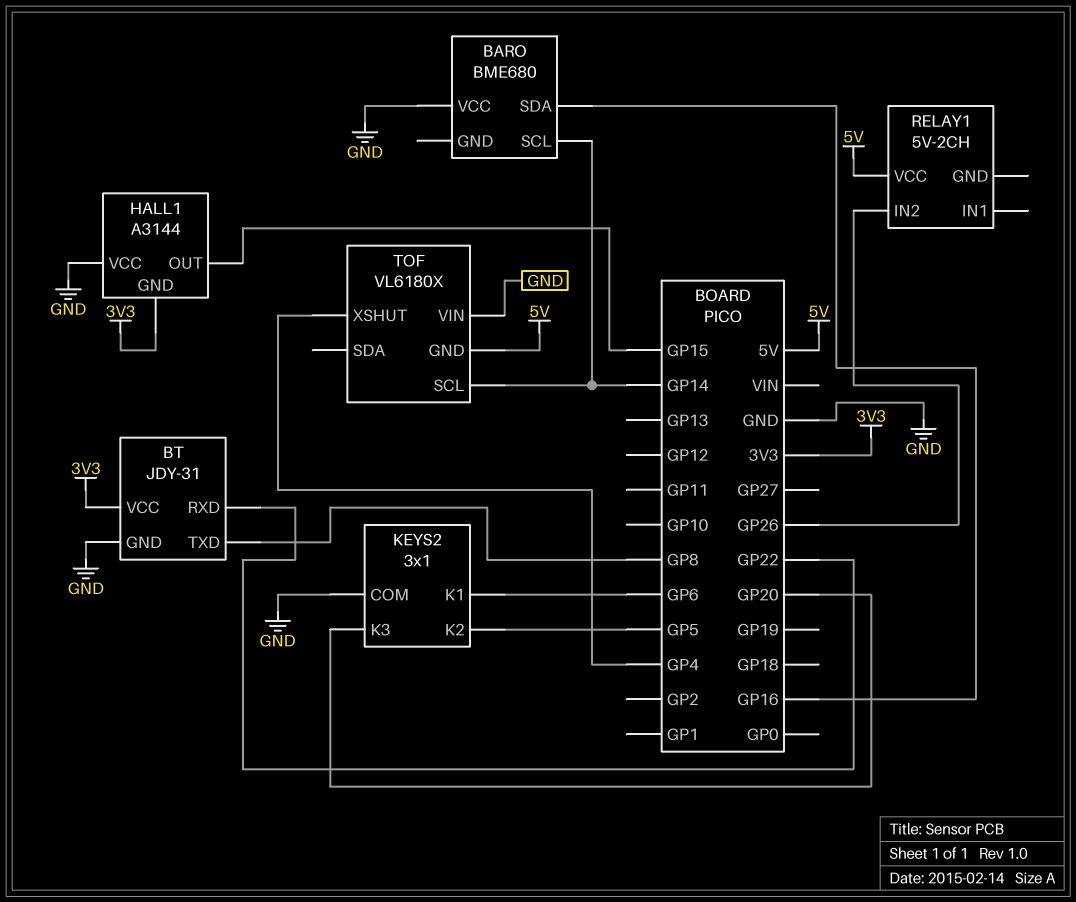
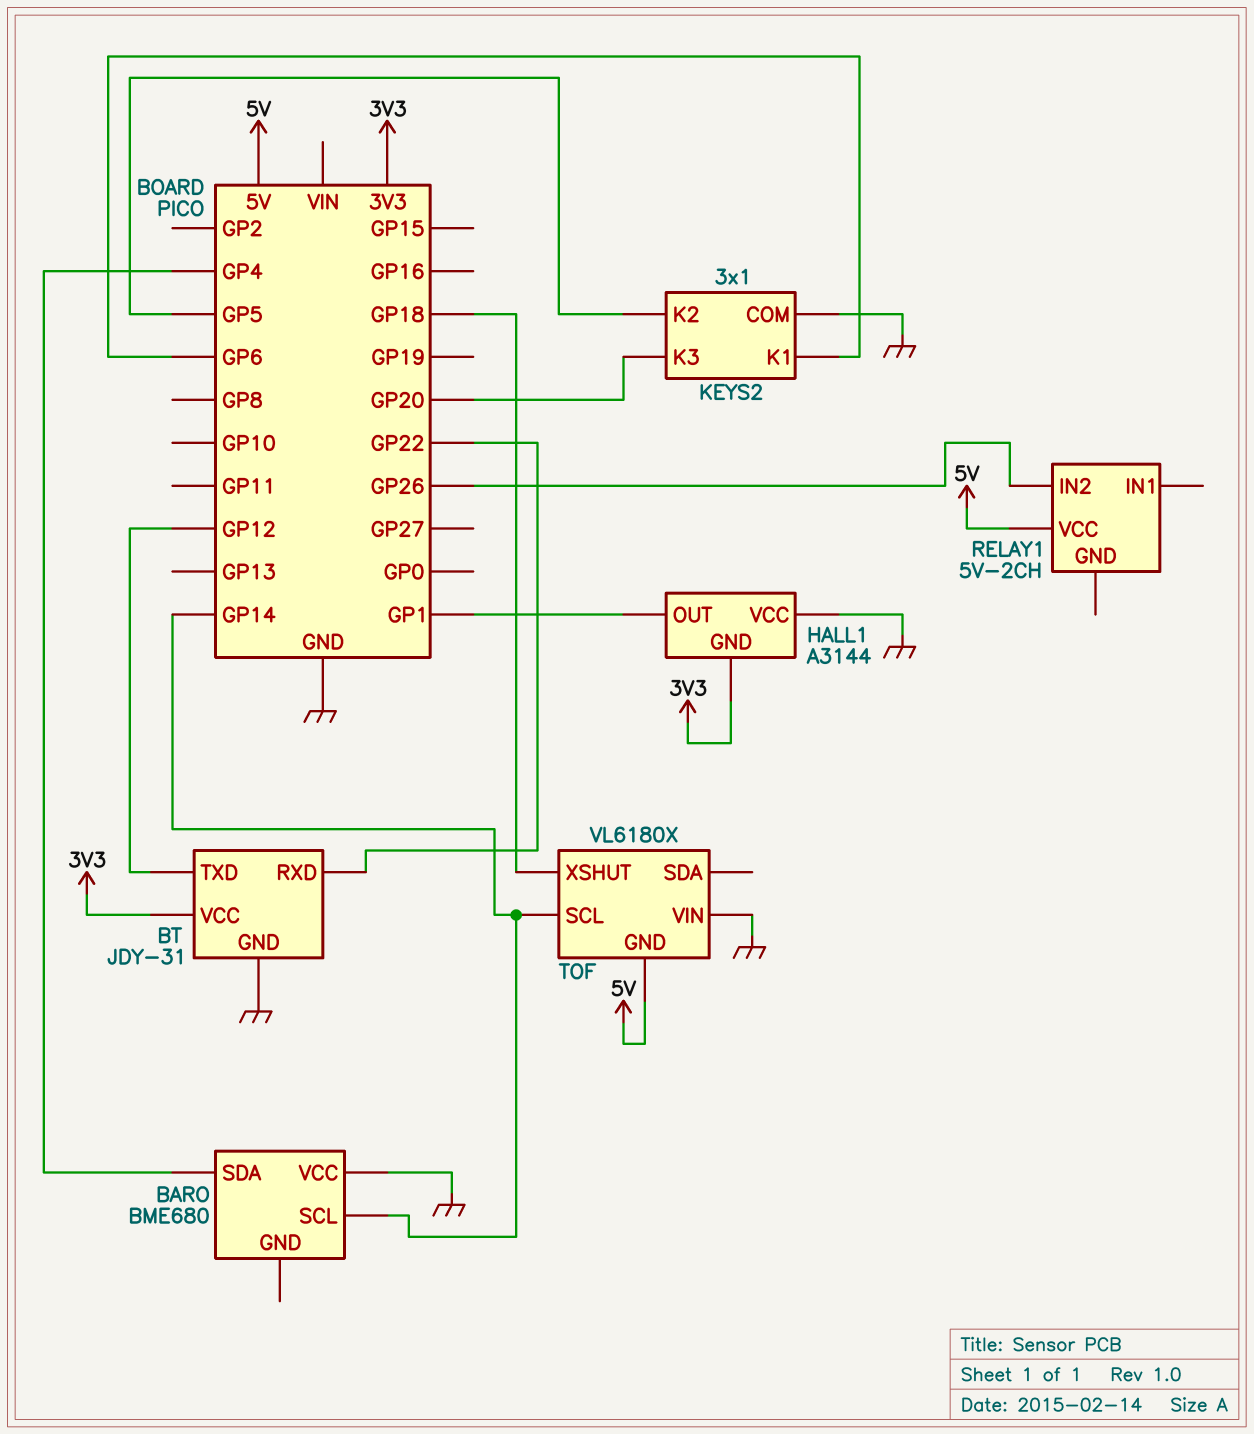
BARO pin SDA: GP16 -> GP4
BT pin TXD: GP8 -> GP12
HALL1 pin OUT: GP15 -> GP1
TOF pin XSHUT: GP4 -> GP18

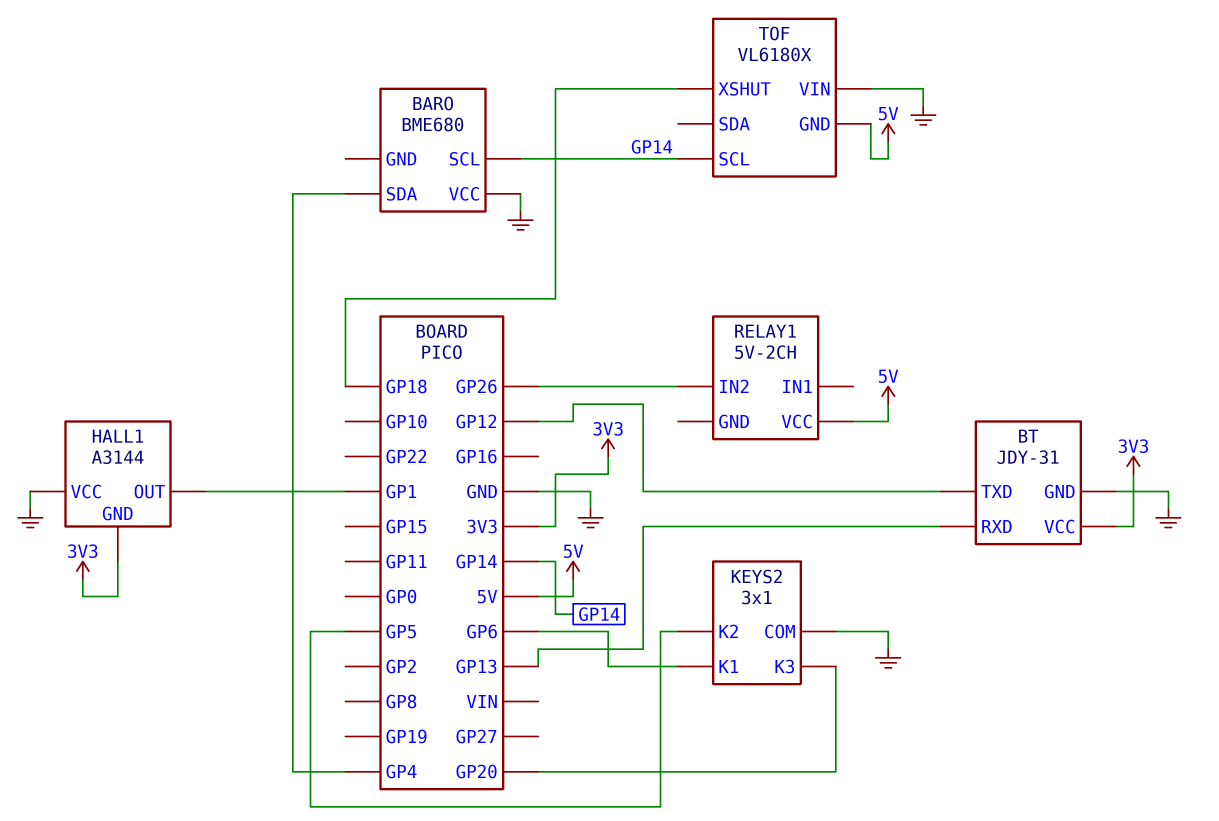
BT pin RXD: GP22 -> GP13

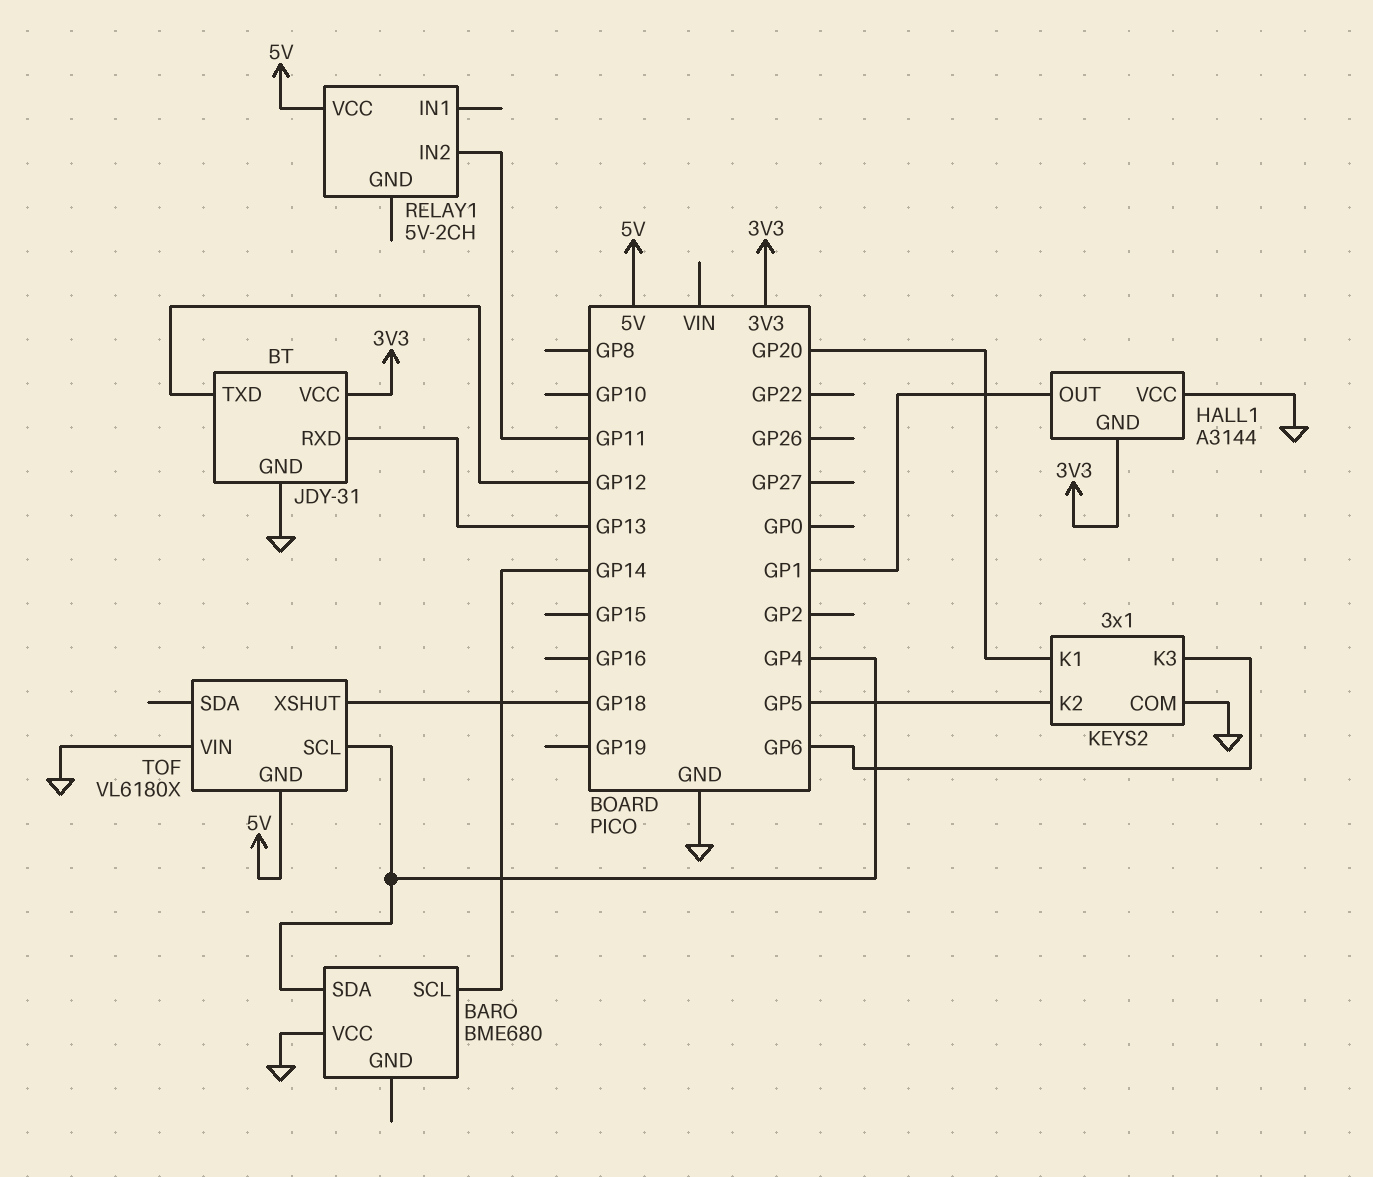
KEYS2 pin K1: GP6 -> GP20
KEYS2 pin K3: GP20 -> GP6
RELAY1 pin IN2: GP26 -> GP11
TOF pin SCL: GP14 -> GP4

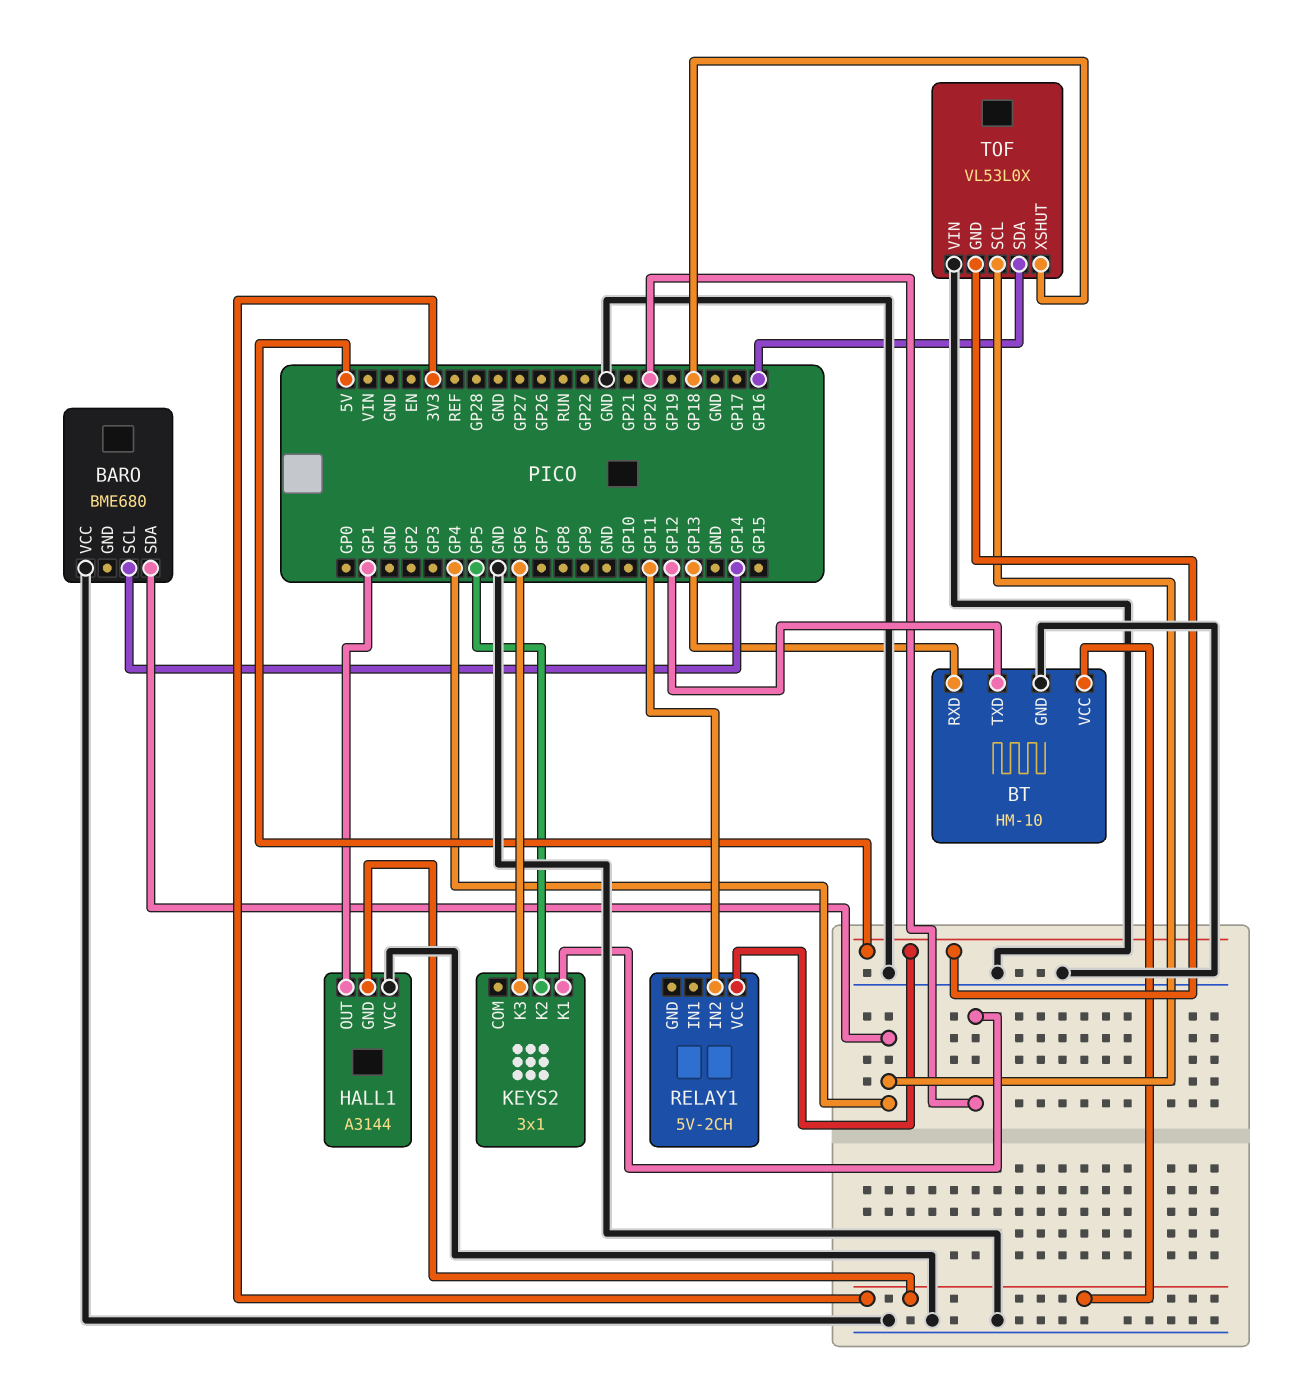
BT: JDY-31 -> HM-10
KEYS2 pin COM: GND -> none
TOF: VL6180X -> VL53L0X
TOF pin SDA: none -> GP16

